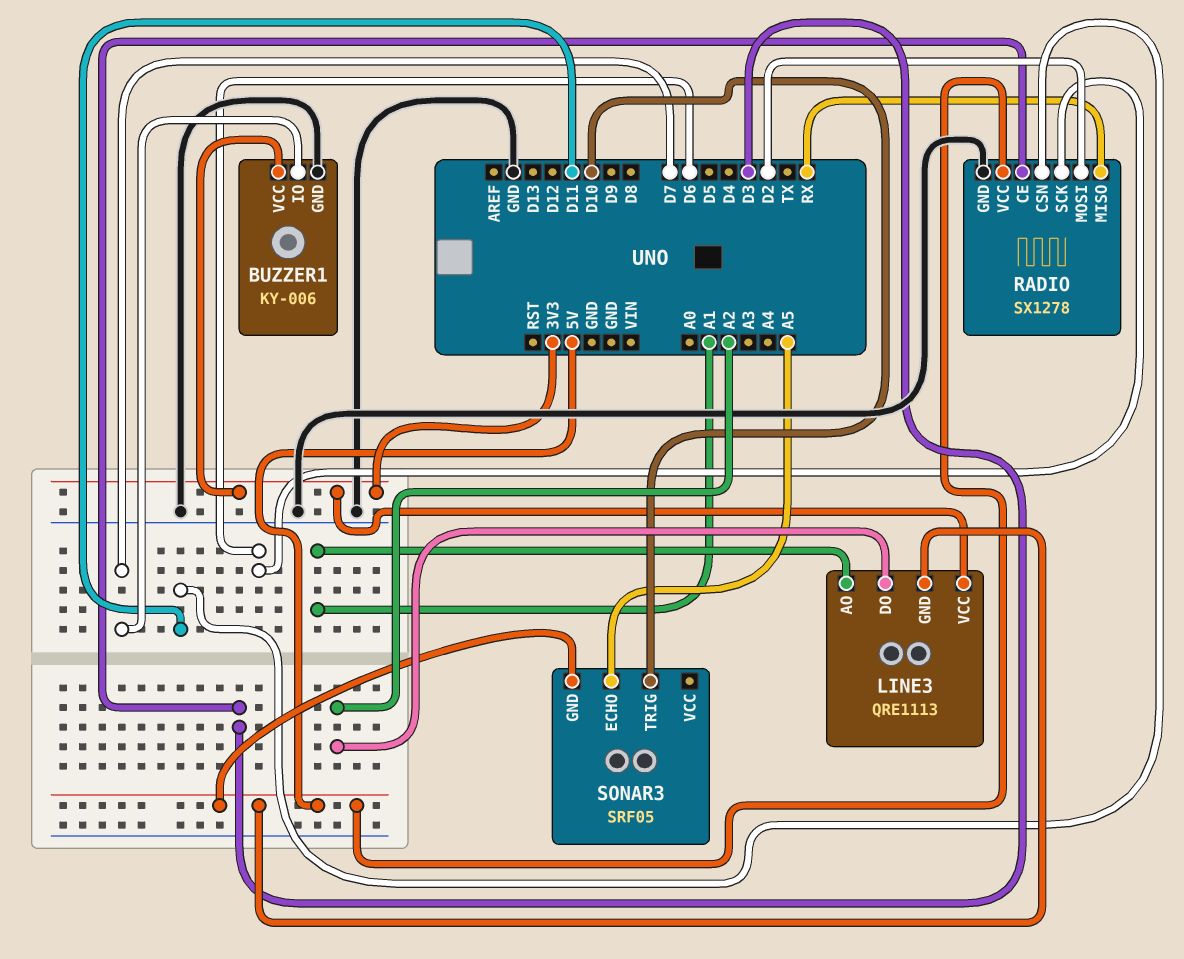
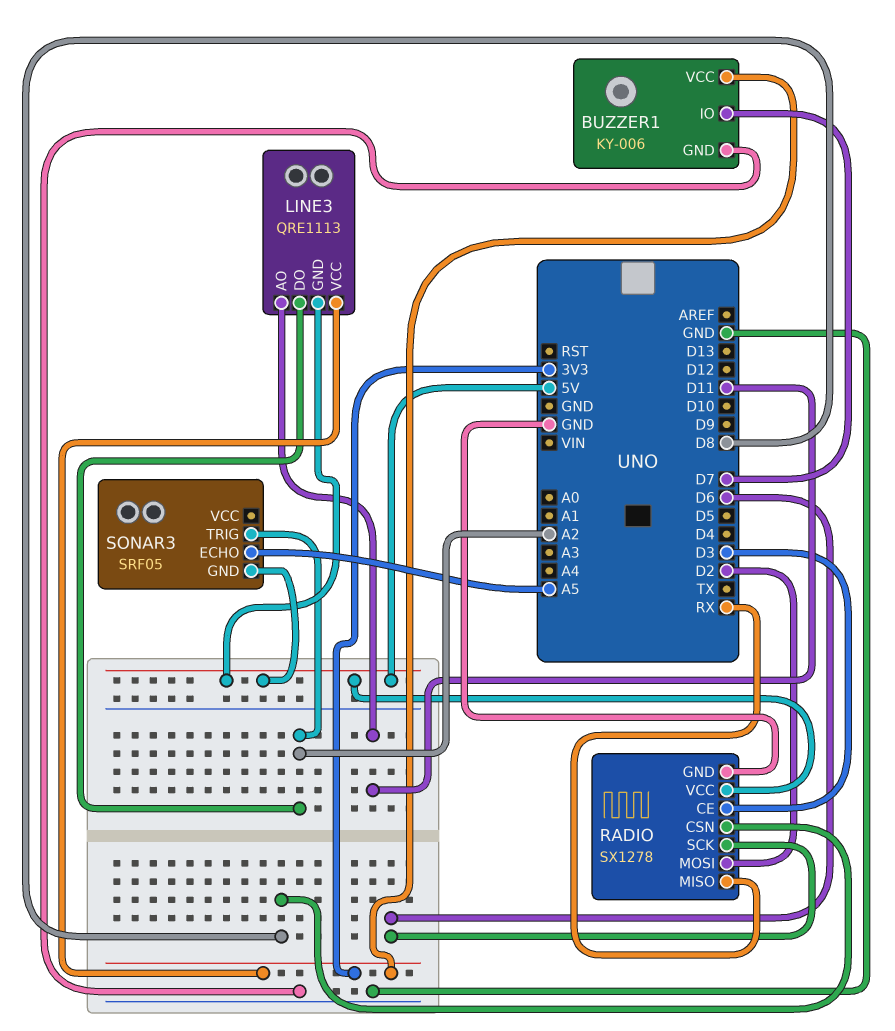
LINE3 pin AO: A1 -> D11
RADIO pin CSN: D11 -> D8
SONAR3 pin TRIG: D10 -> A2

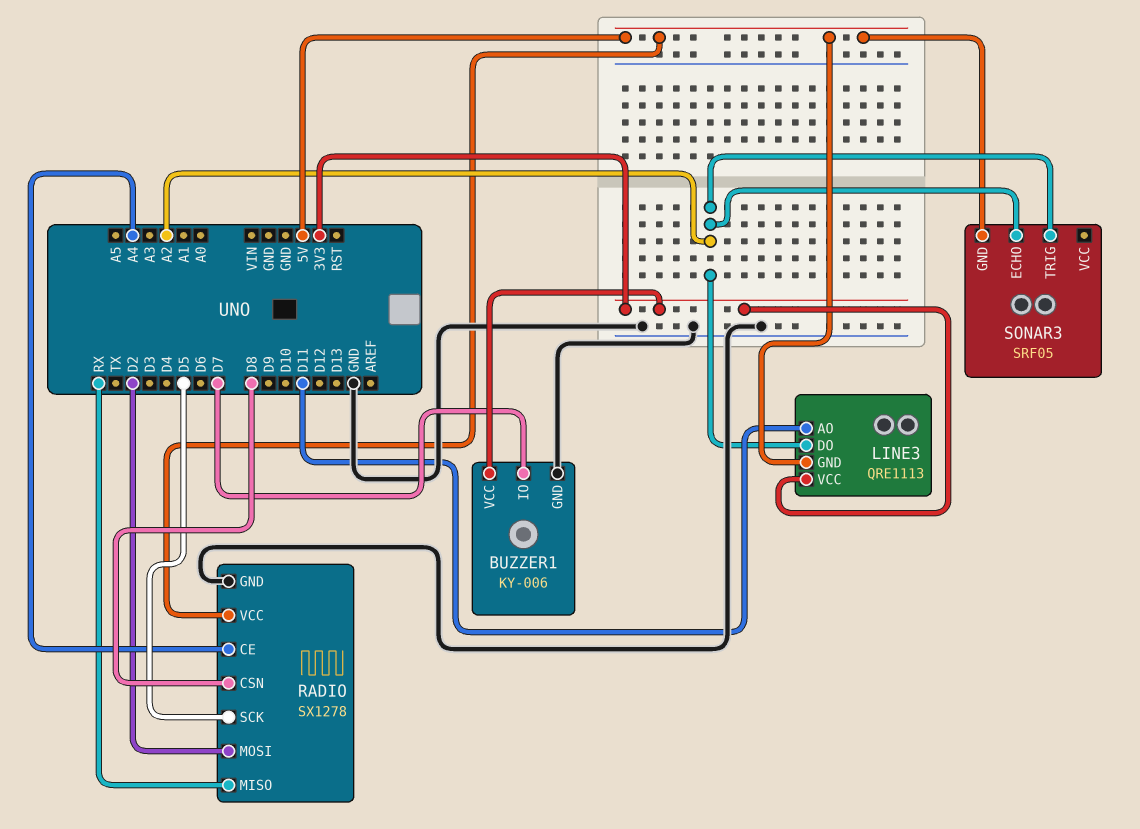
RADIO pin CE: D3 -> A4
RADIO pin SCK: D6 -> D5
SONAR3 pin ECHO: A5 -> A2

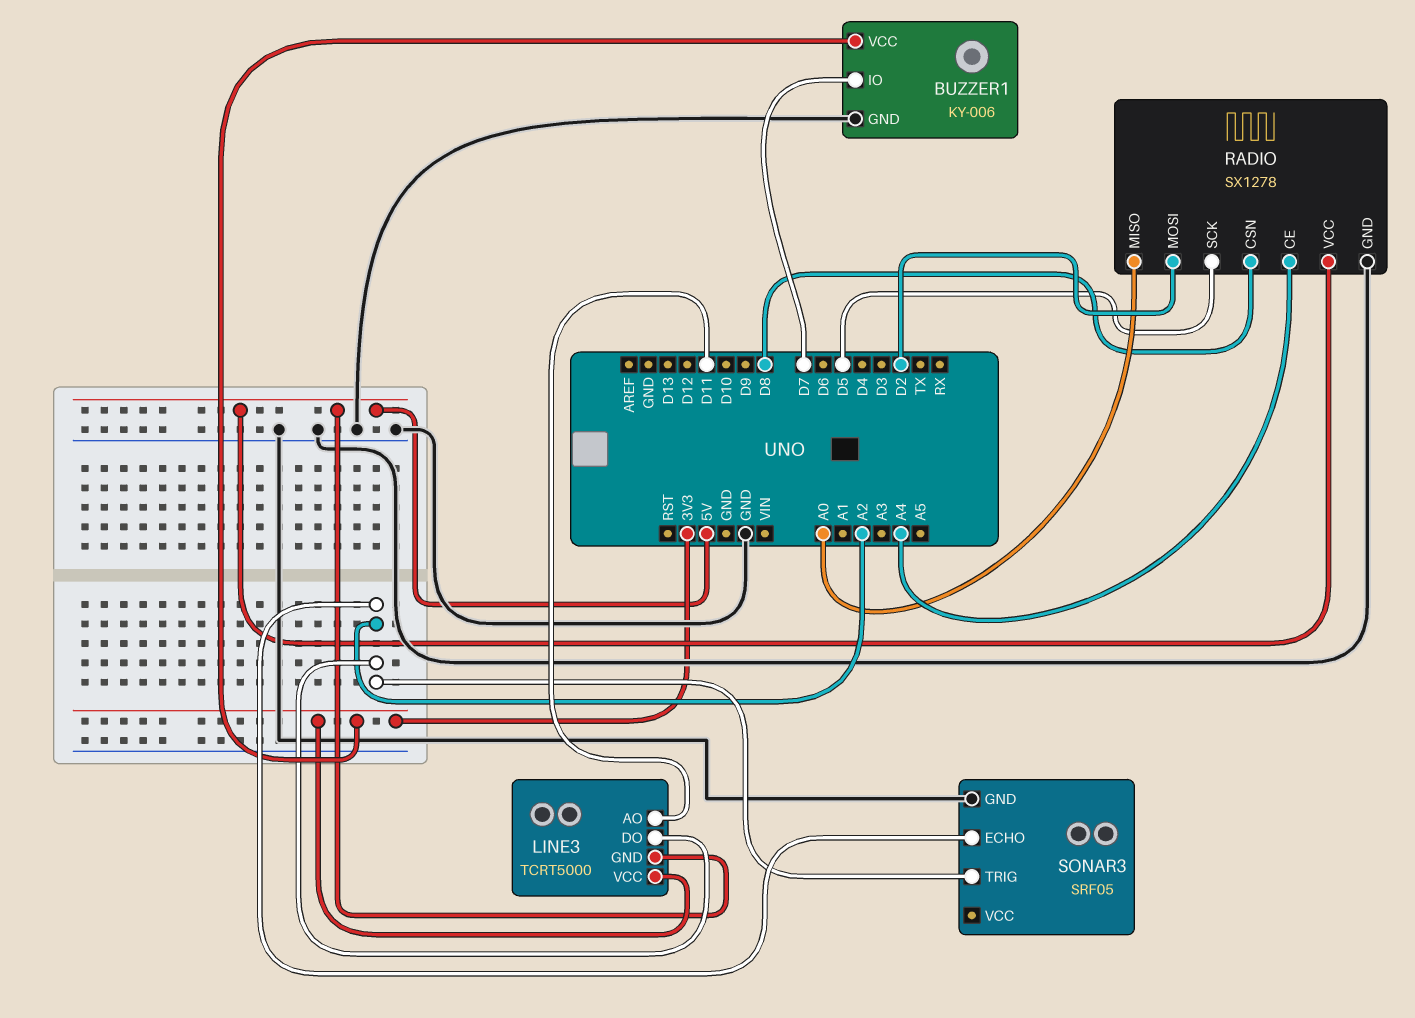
LINE3: QRE1113 -> TCRT5000
RADIO pin MISO: RX -> A0
SONAR3 pin GND: 5V -> GND

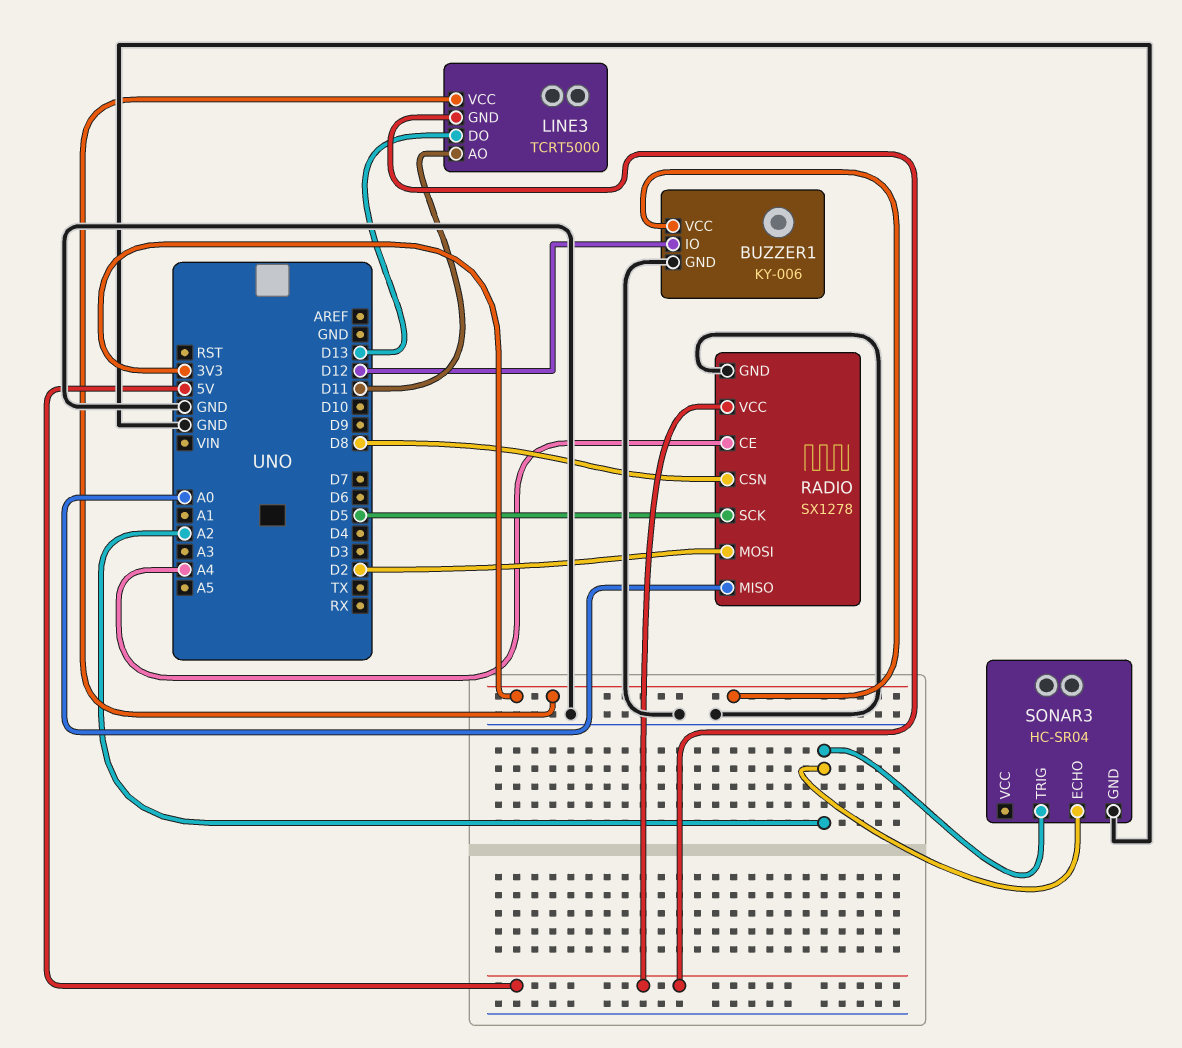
BUZZER1 pin IO: D7 -> D12
LINE3 pin DO: A2 -> D13
SONAR3: SRF05 -> HC-SR04

